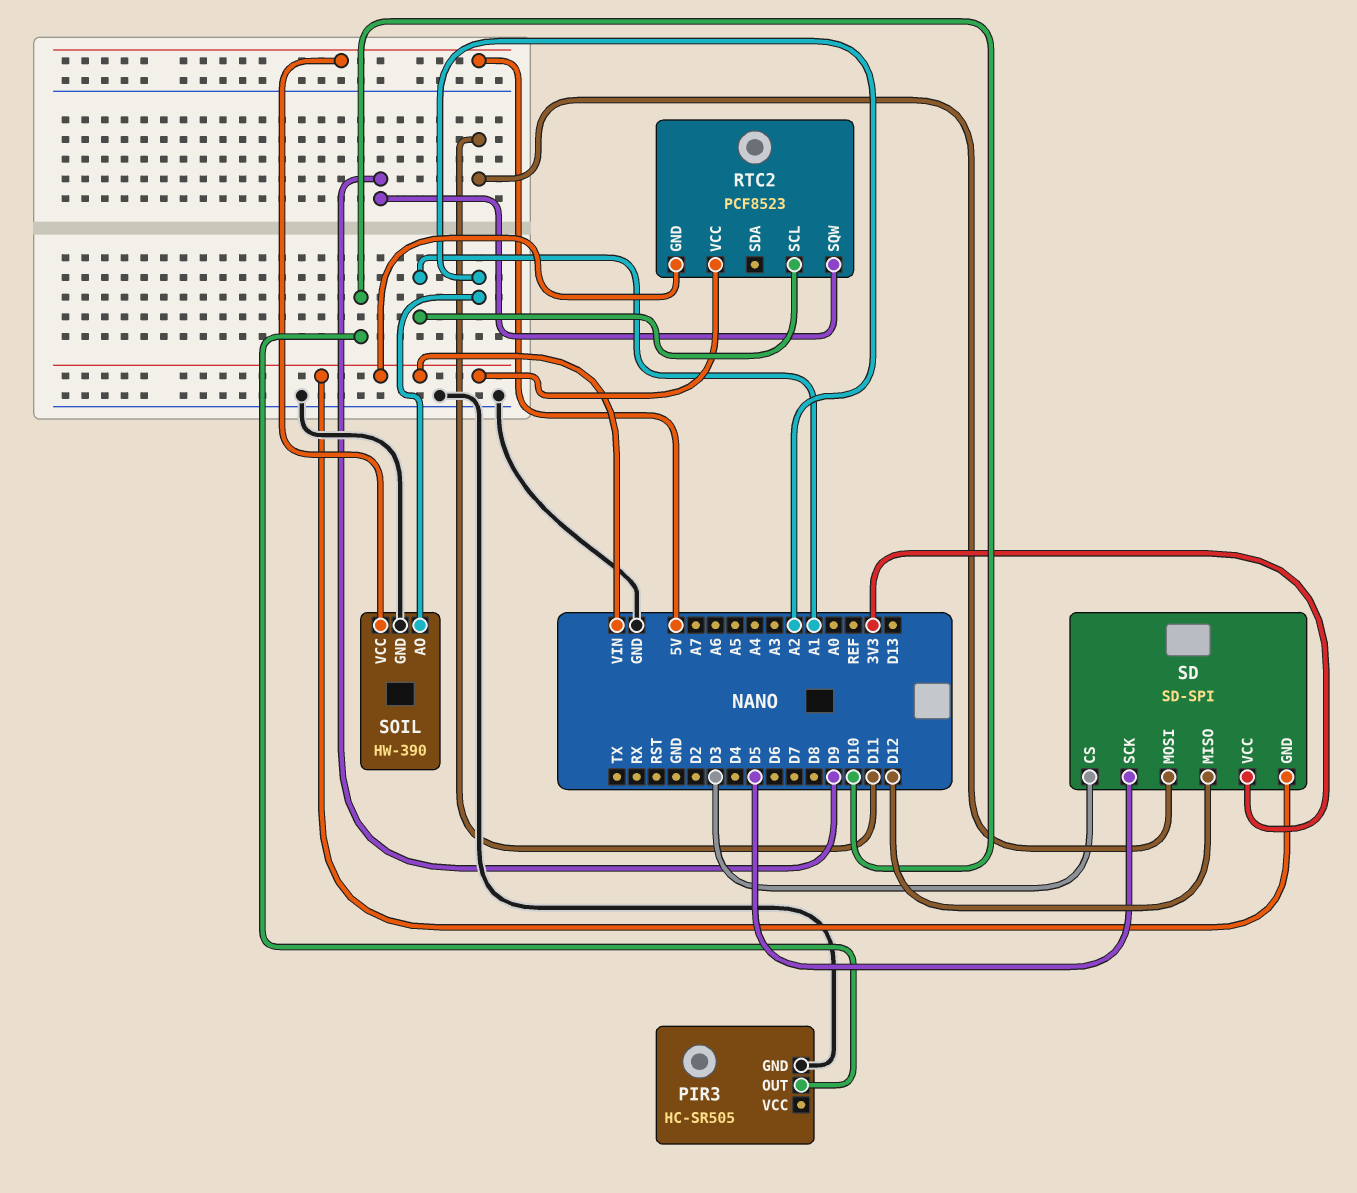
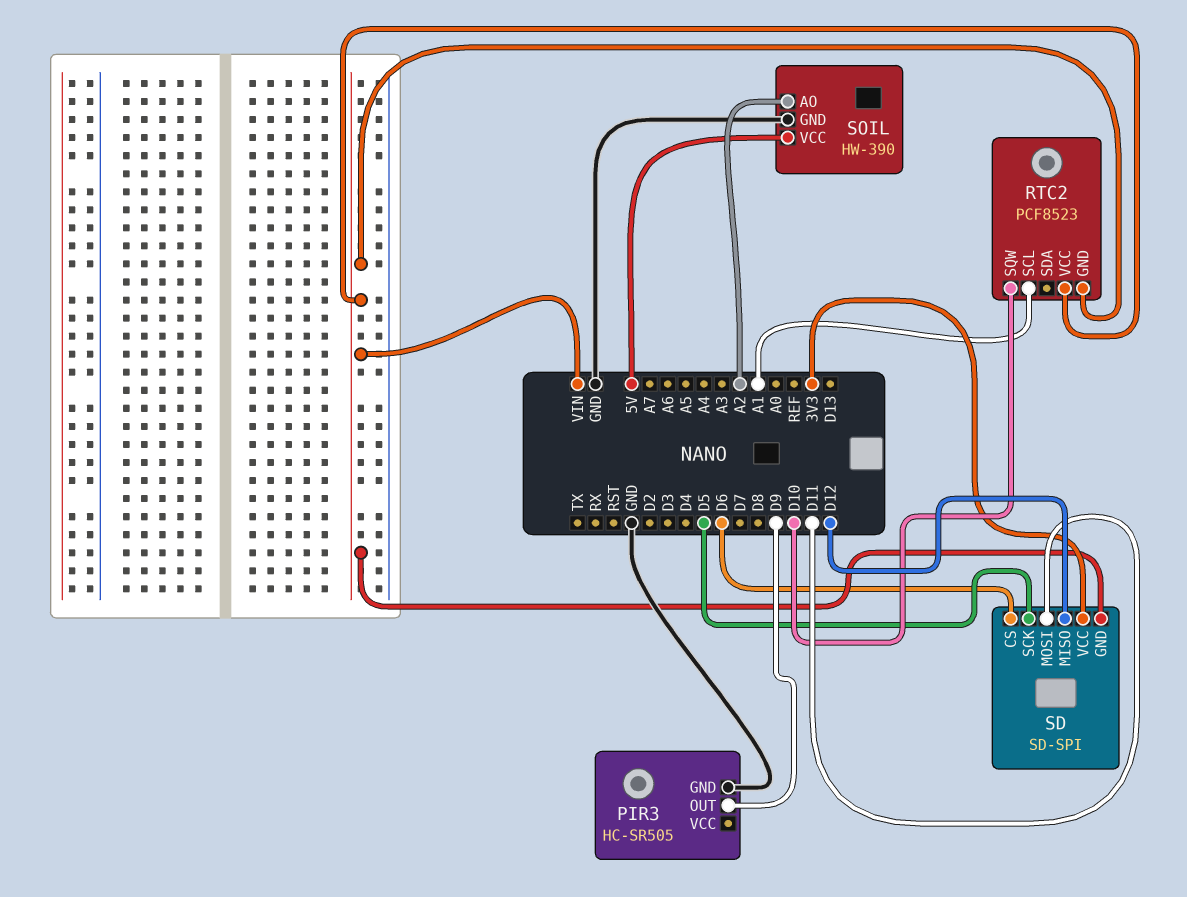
PIR3 pin OUT: D10 -> D9
RTC2 pin SQW: D9 -> D10
SD pin CS: D3 -> D6

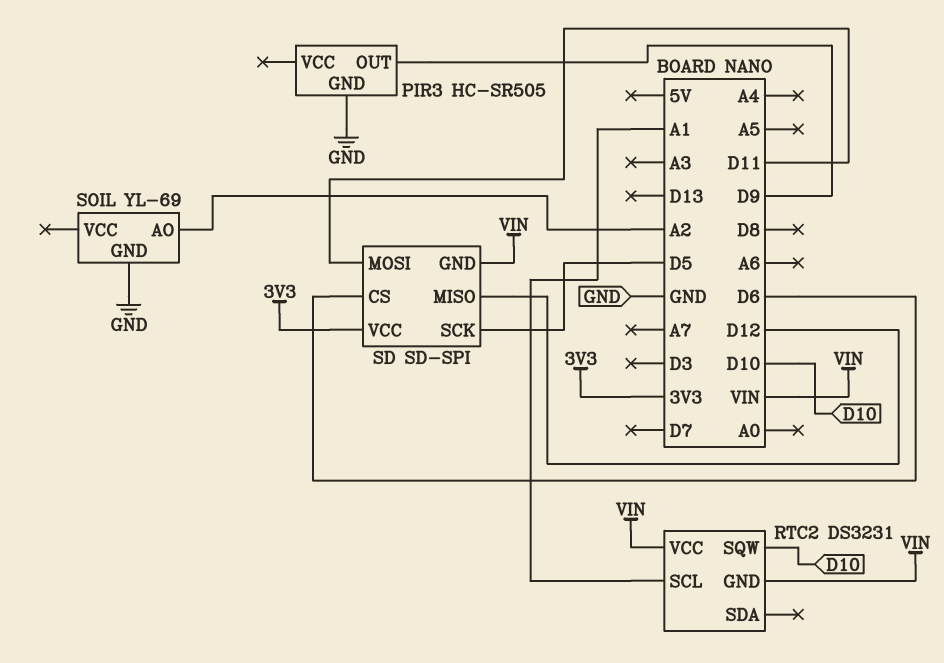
RTC2: PCF8523 -> DS3231
SOIL: HW-390 -> YL-69
SOIL pin VCC: 5V -> none

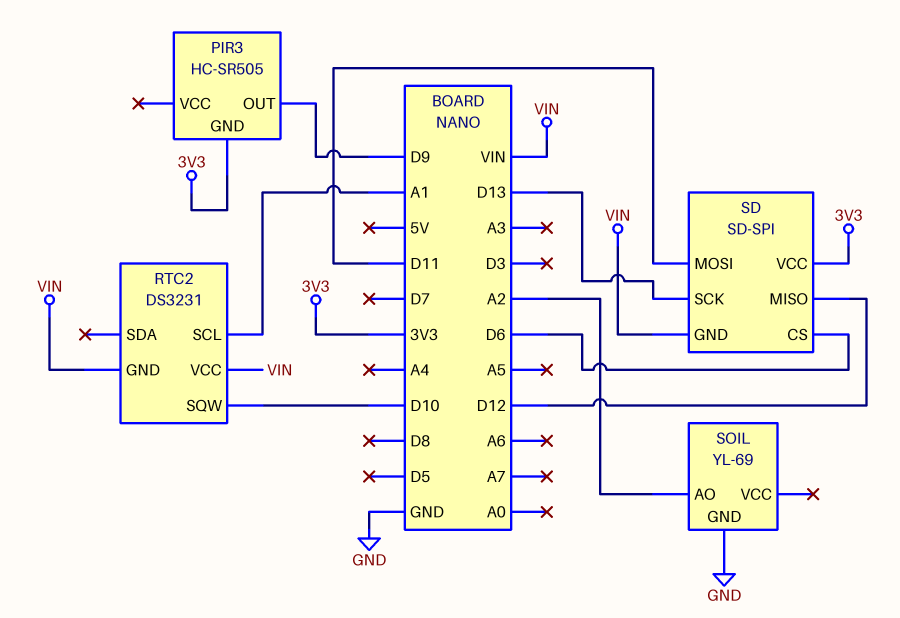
PIR3 pin GND: GND -> 3V3
SD pin SCK: D5 -> D13

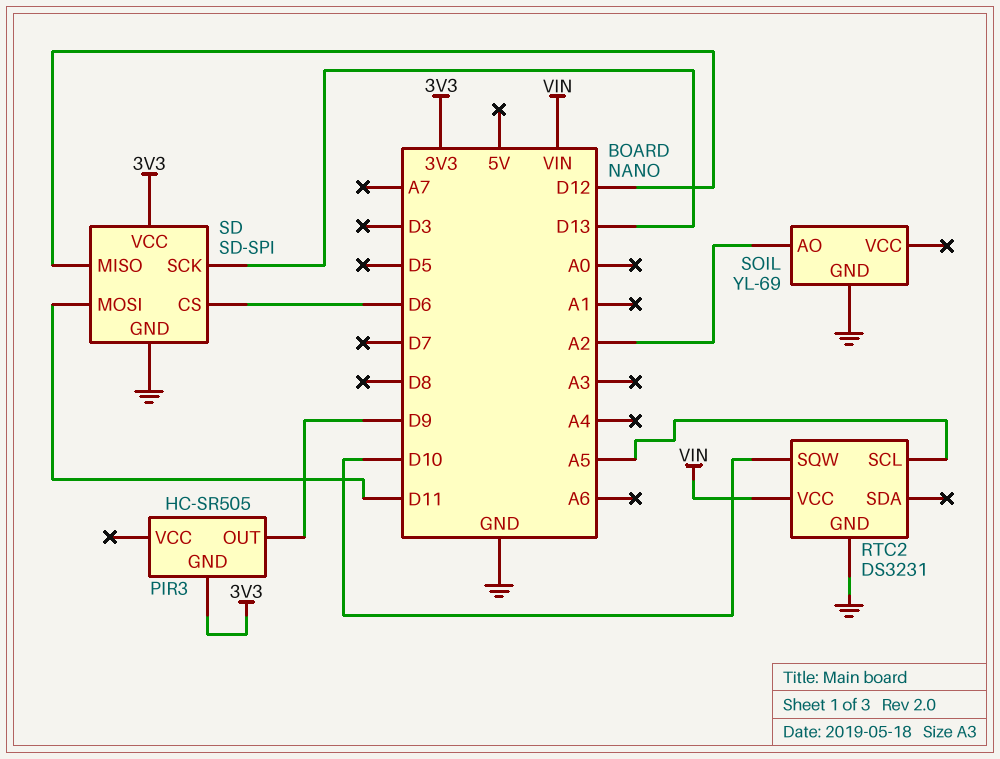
RTC2 pin GND: VIN -> GND
RTC2 pin SCL: A1 -> A5
SD pin GND: VIN -> GND

